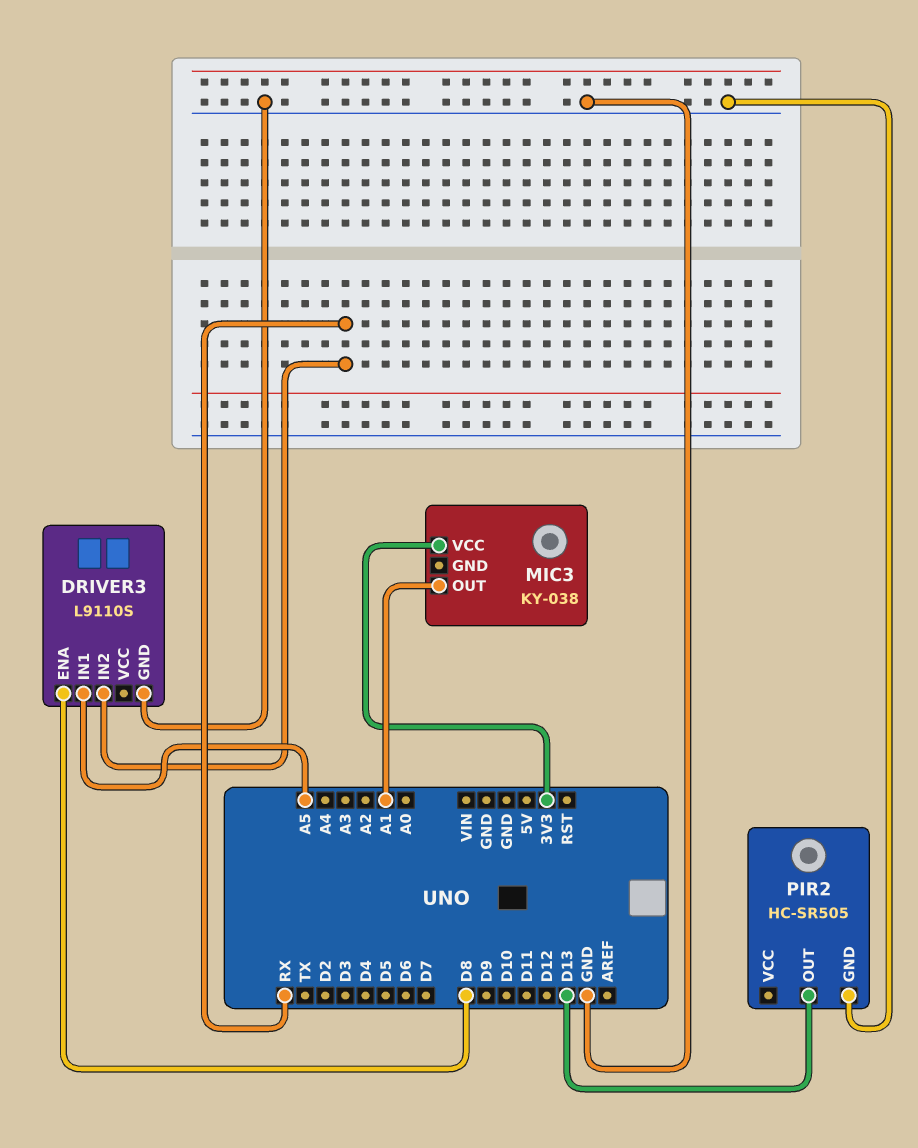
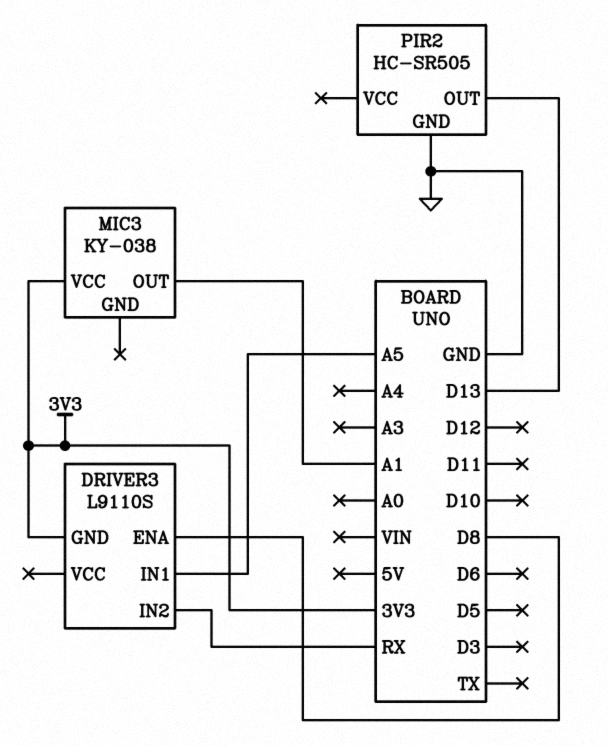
DRIVER3 pin GND: GND -> 3V3

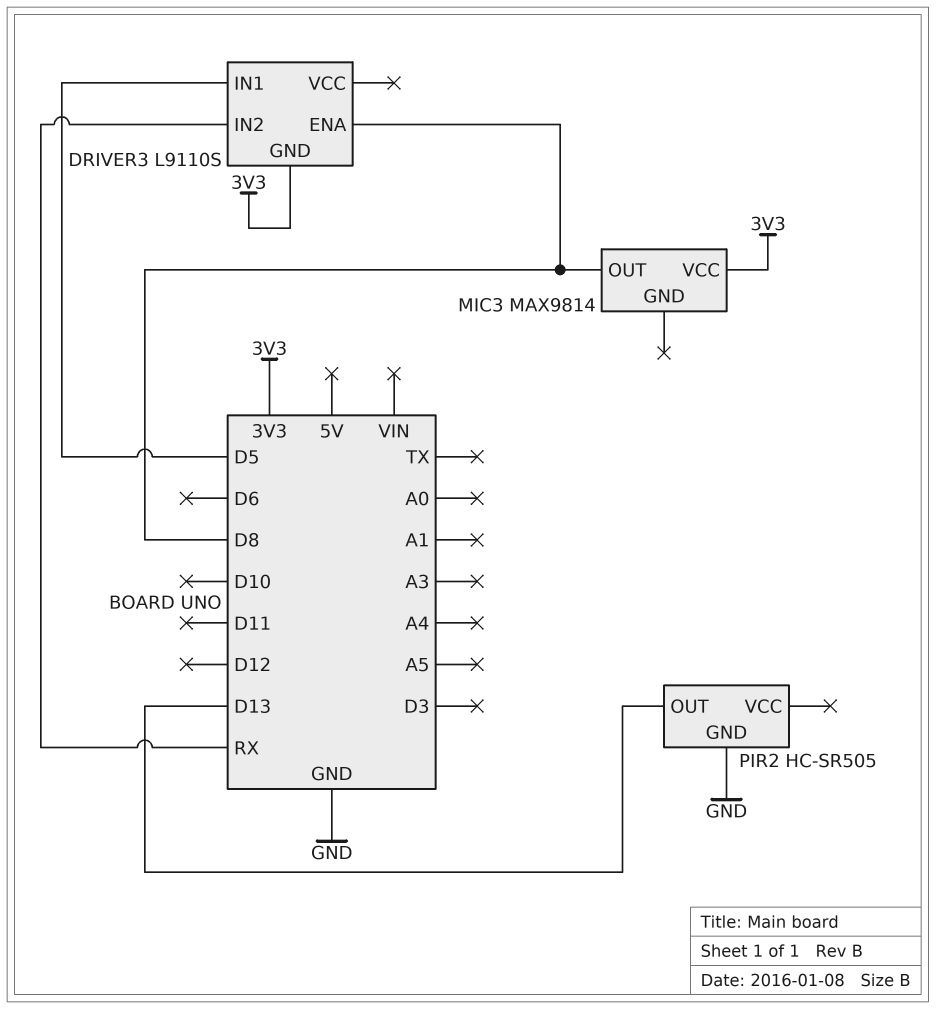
DRIVER3 pin IN1: A5 -> D5
MIC3: KY-038 -> MAX9814
MIC3 pin OUT: A1 -> D8

